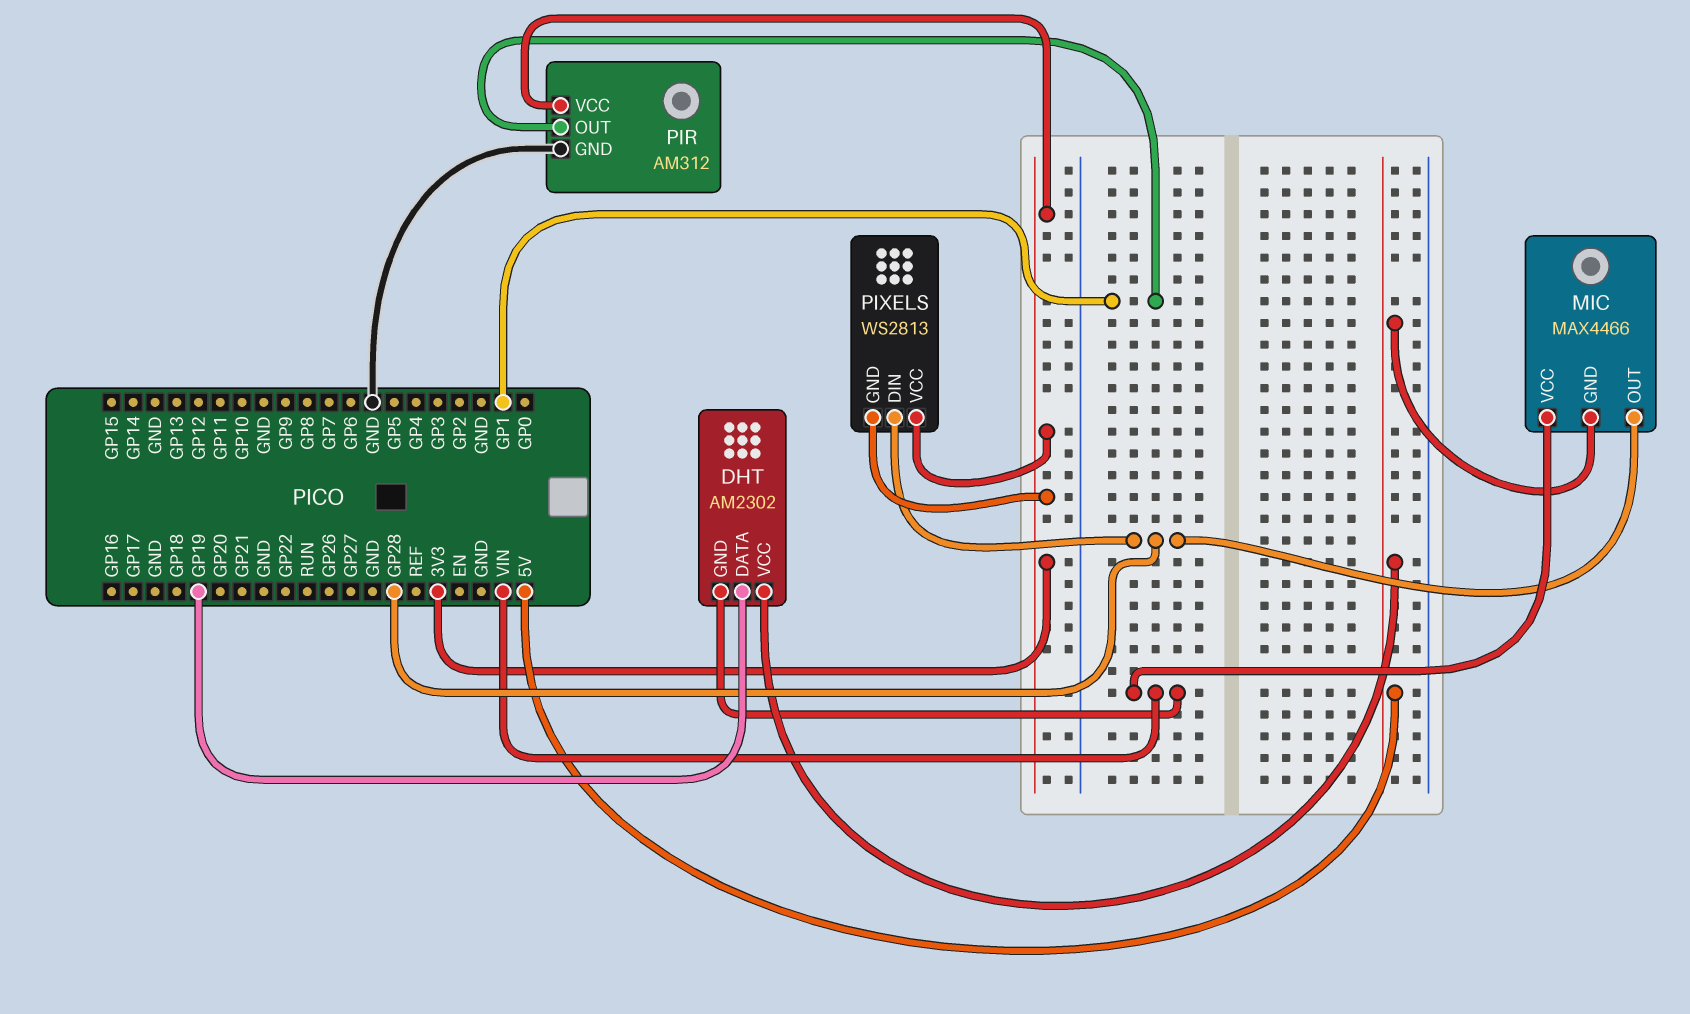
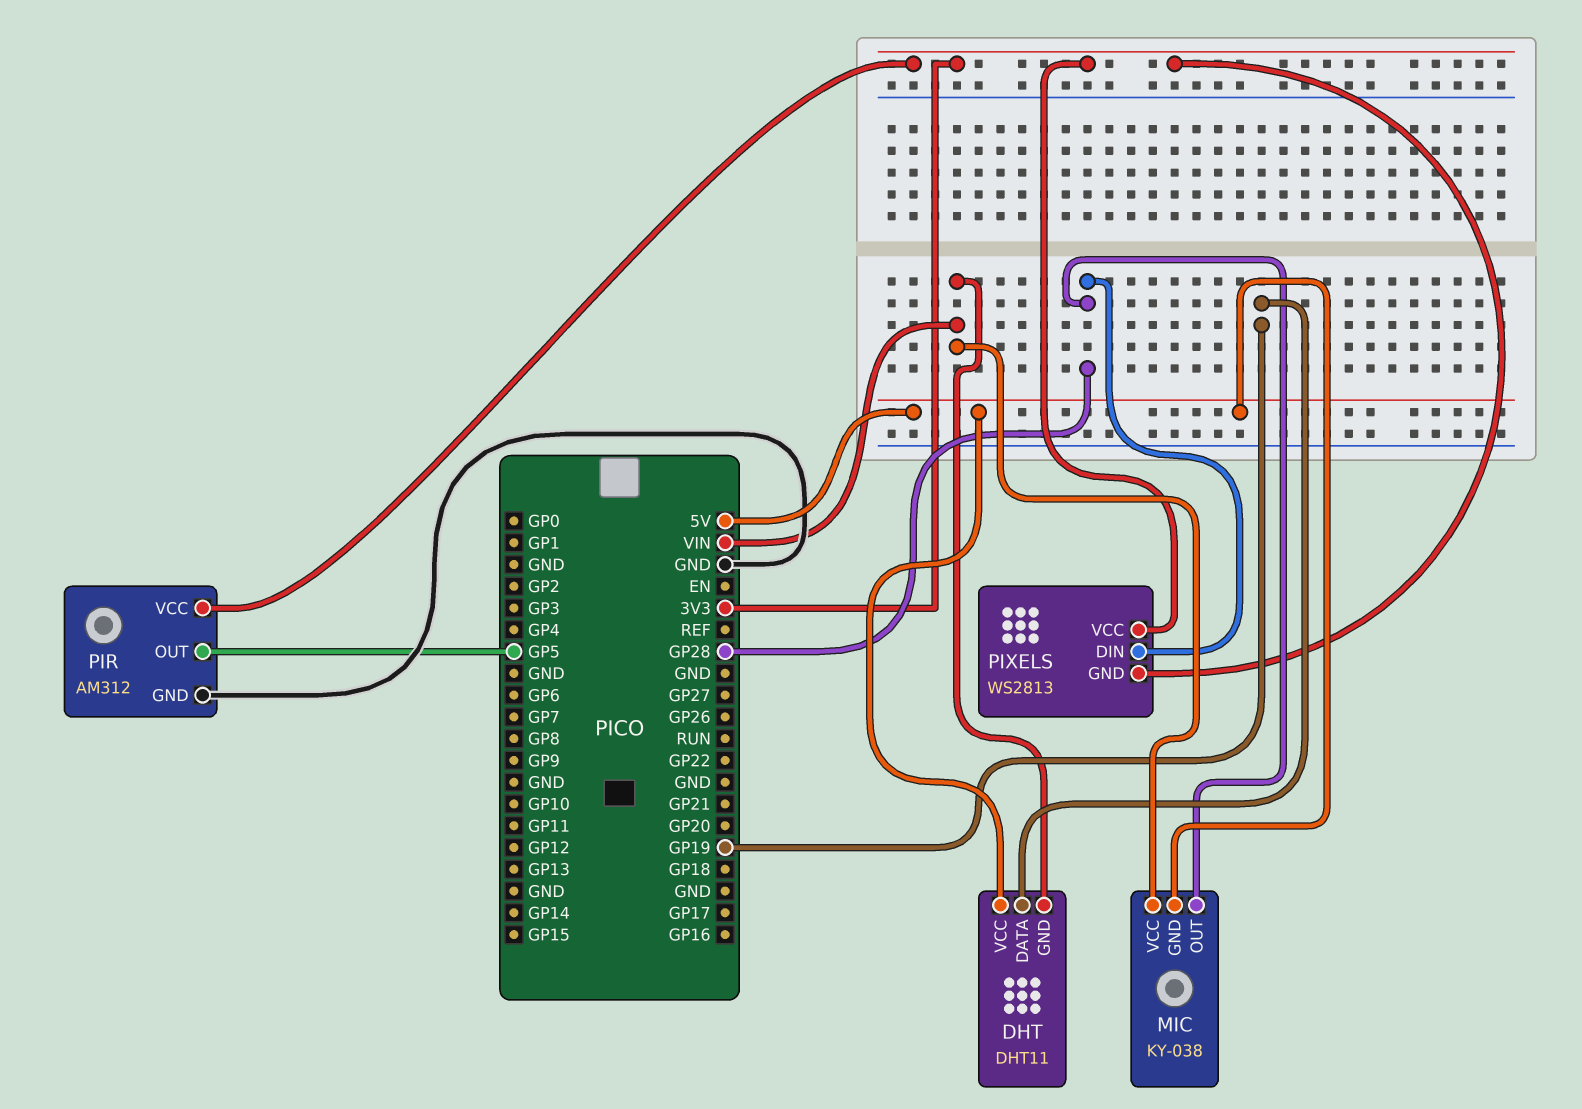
DHT: AM2302 -> DHT11
MIC: MAX4466 -> KY-038
PIR pin OUT: GP1 -> GP5

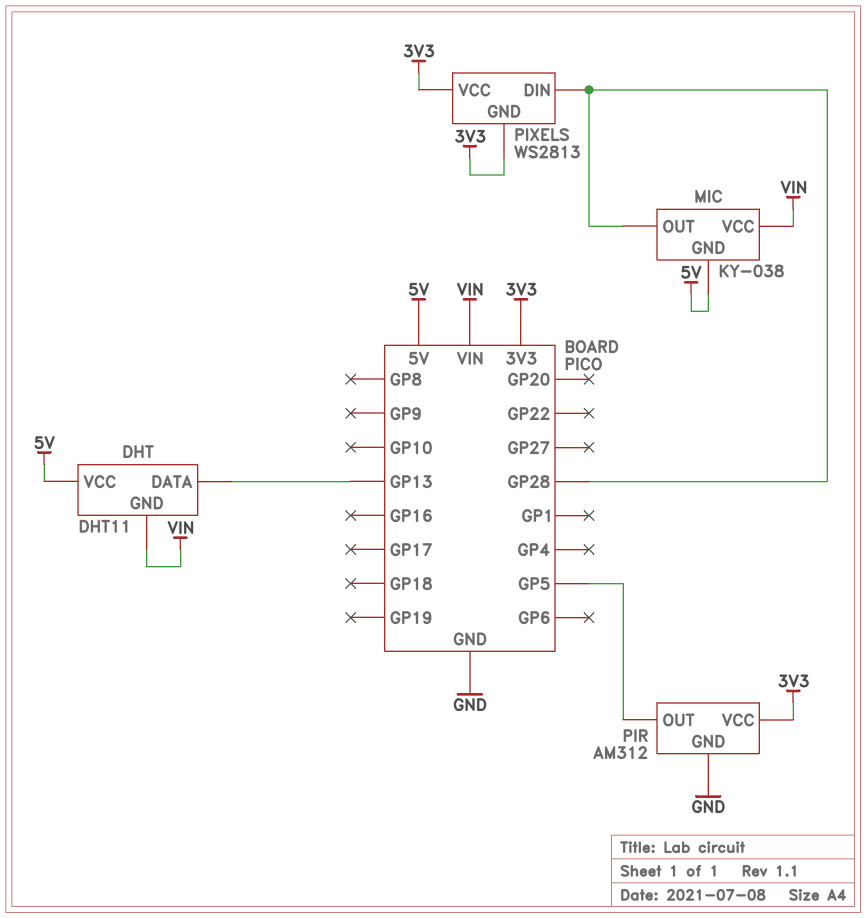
DHT pin DATA: GP19 -> GP13

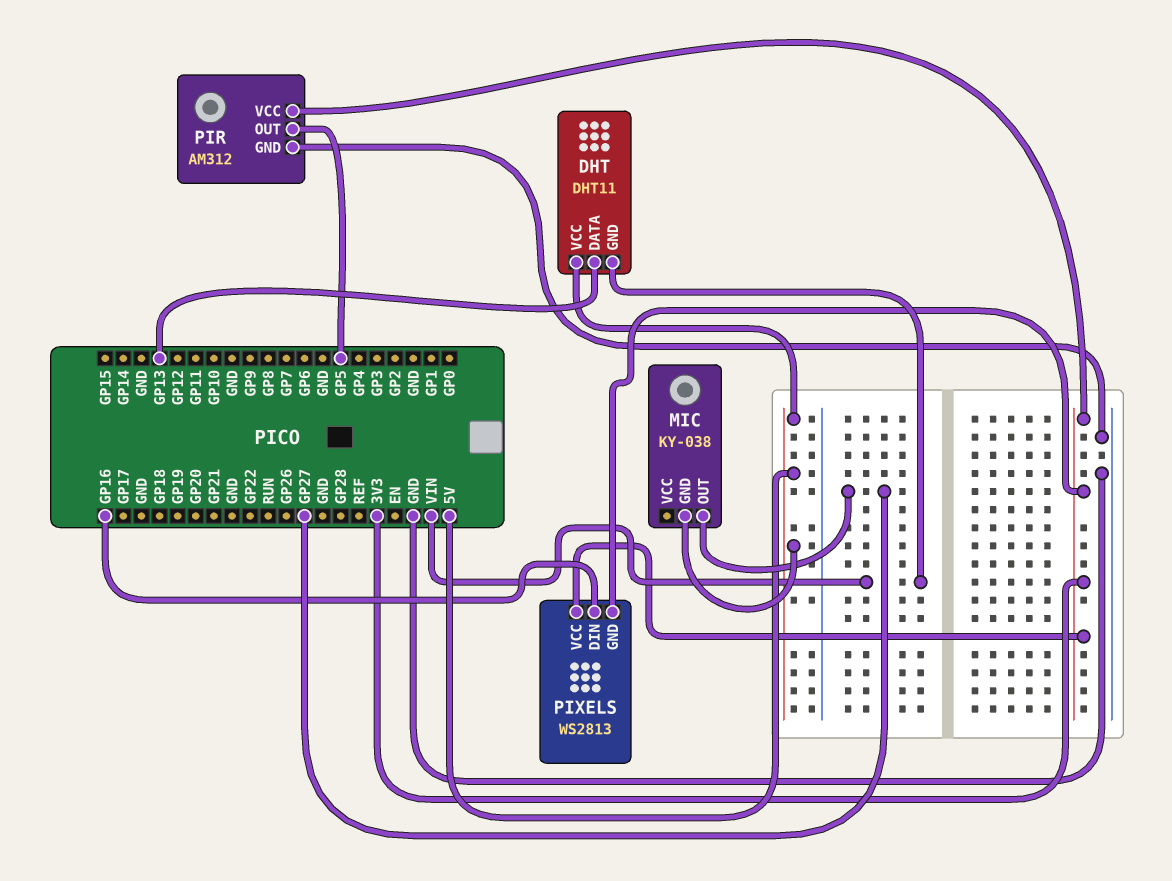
MIC pin OUT: GP28 -> GP27
MIC pin VCC: VIN -> none
PIXELS pin DIN: GP28 -> GP16

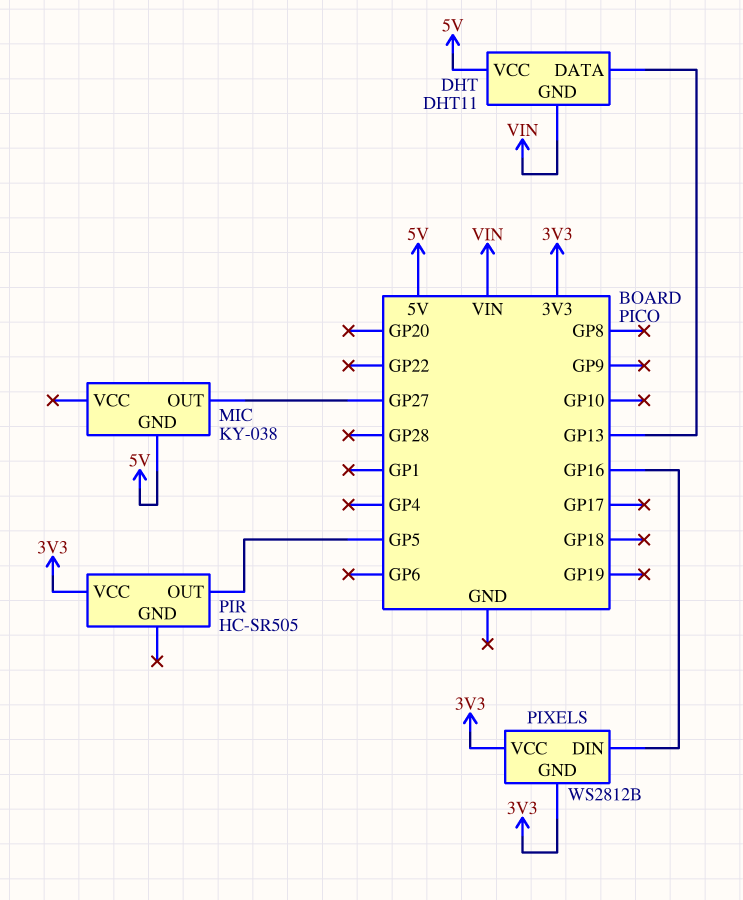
PIR: AM312 -> HC-SR505
PIR pin GND: GND -> none
PIXELS: WS2813 -> WS2812B

